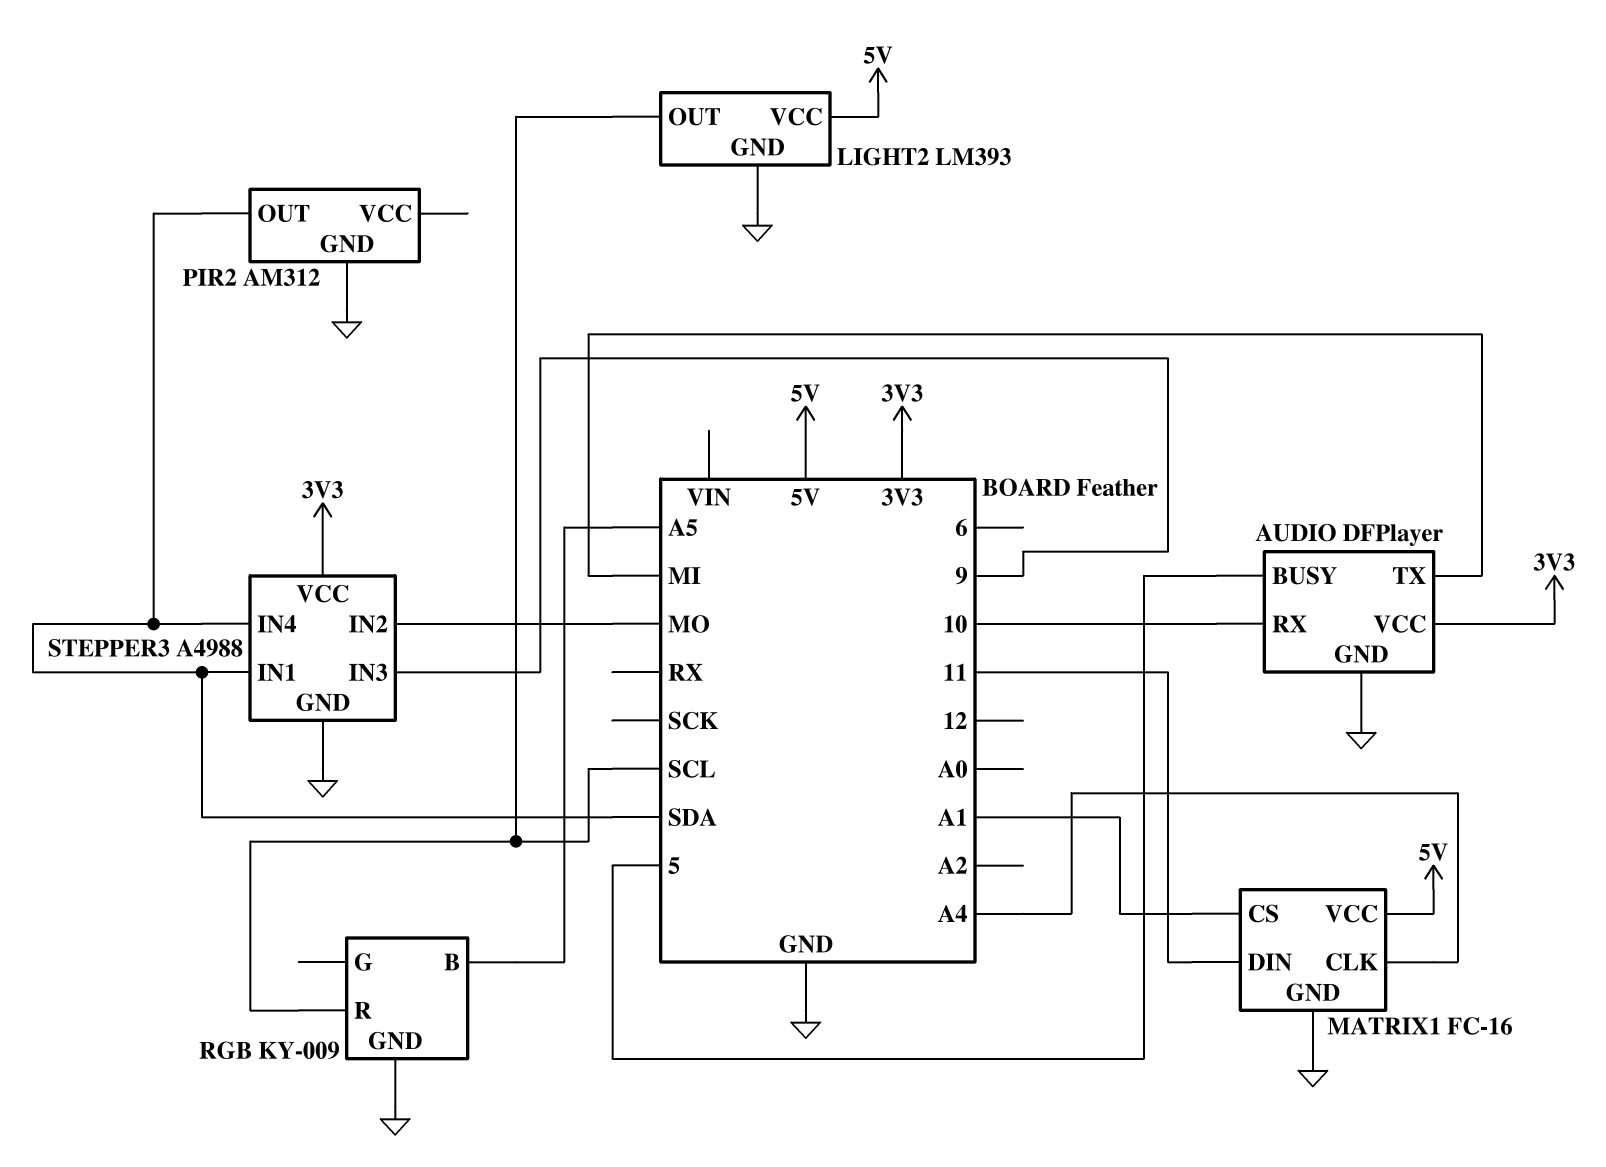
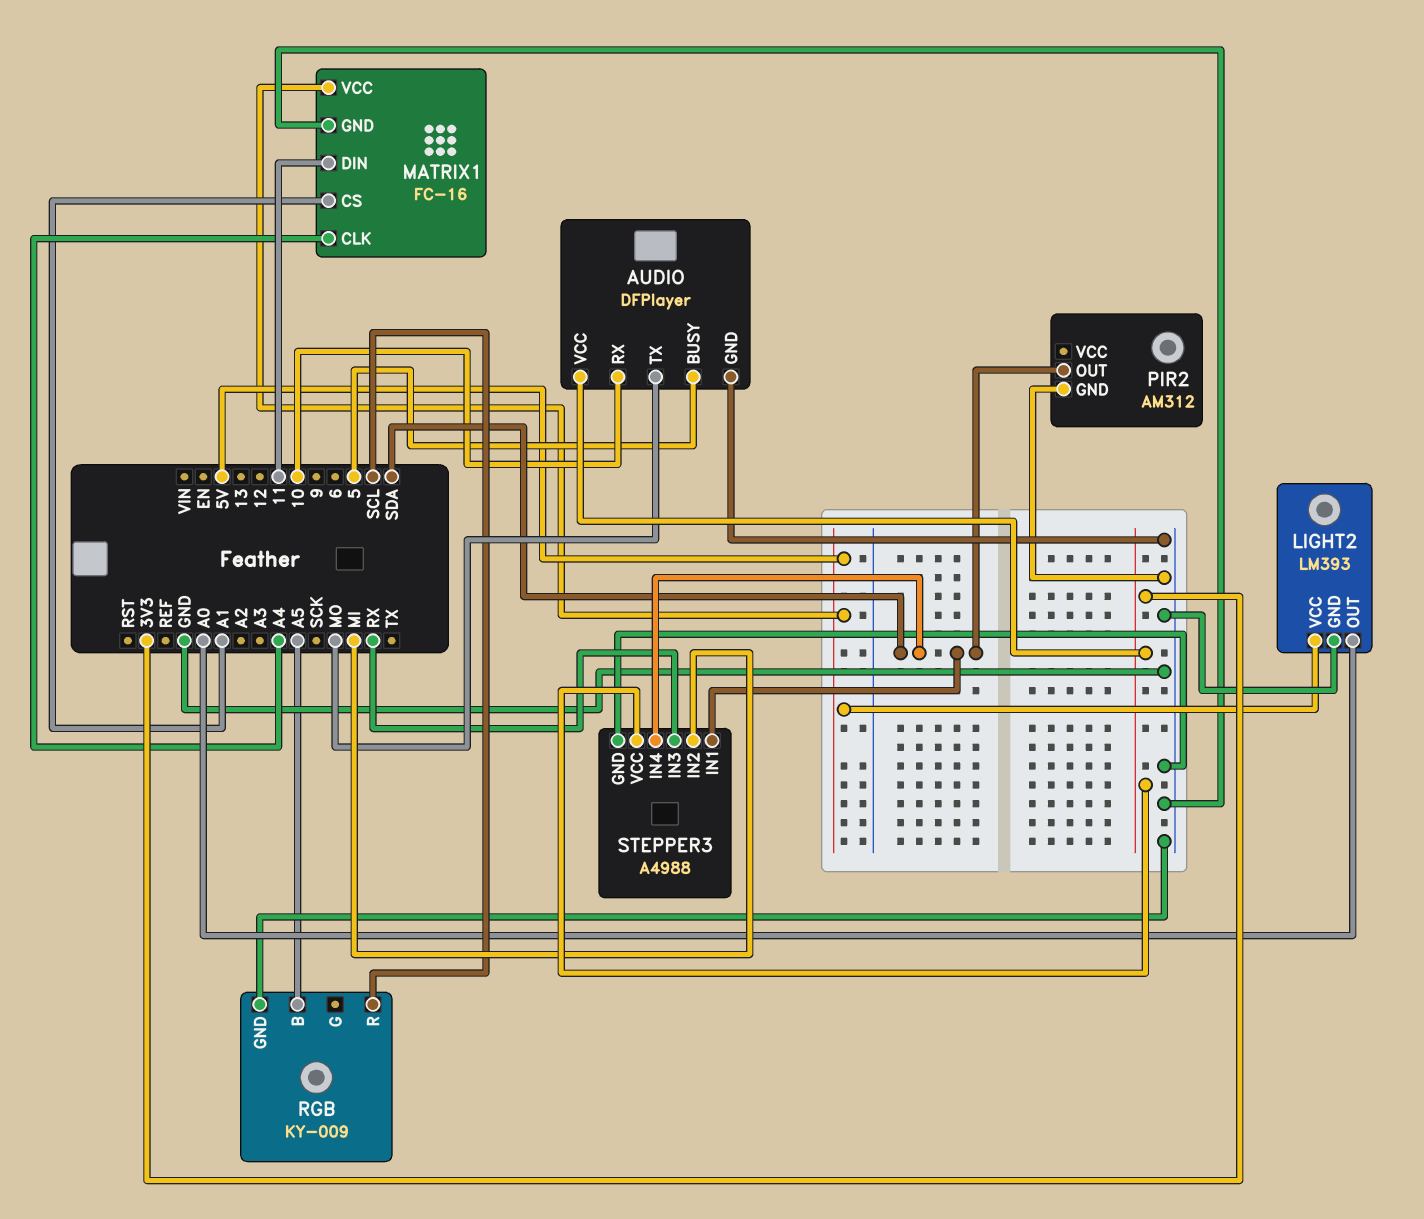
AUDIO pin TX: MI -> MO
LIGHT2 pin OUT: SCL -> A0
STEPPER3 pin IN2: MO -> MI
STEPPER3 pin IN3: 9 -> RX

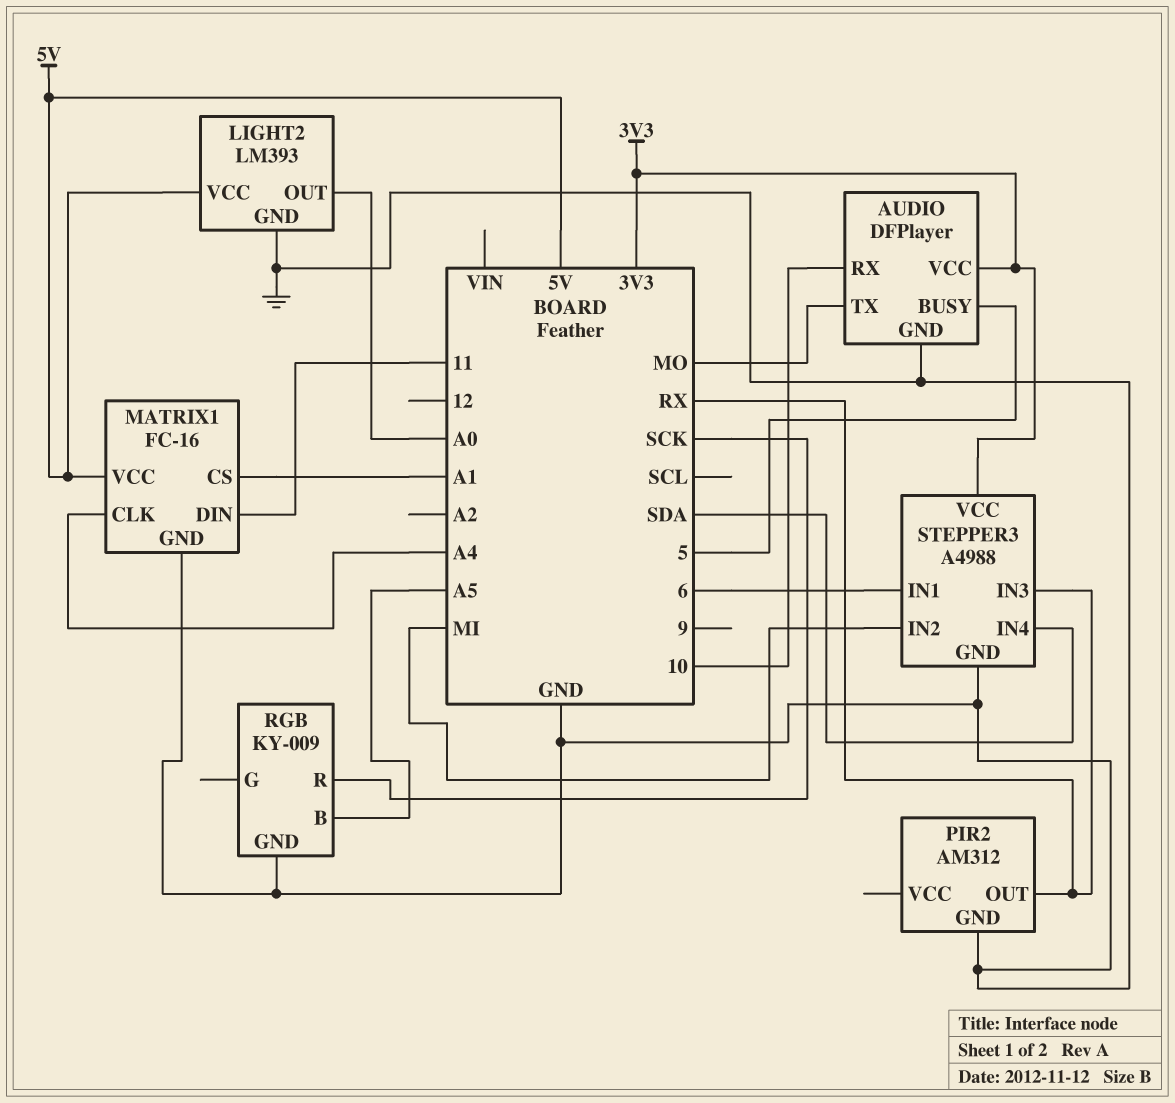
PIR2 pin OUT: SDA -> RX
RGB pin R: SCL -> SCK
STEPPER3 pin IN1: SDA -> 6

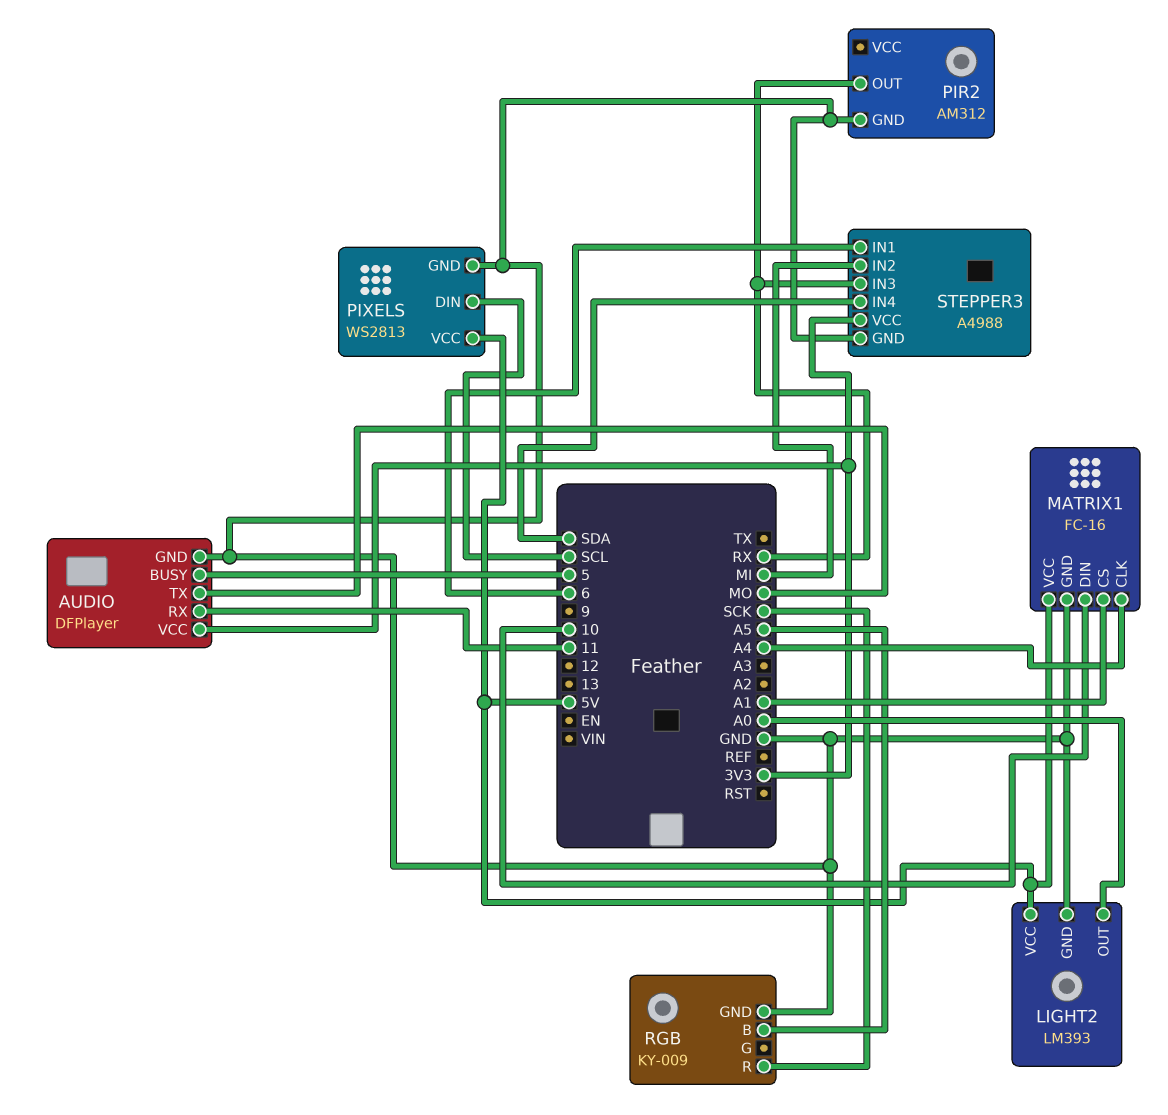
AUDIO pin RX: 10 -> 11
MATRIX1 pin DIN: 11 -> 10
PIXELS: none -> WS2813
PIXELS pin DIN: none -> SCL
PIXELS pin GND: none -> GND
PIXELS pin VCC: none -> 5V

